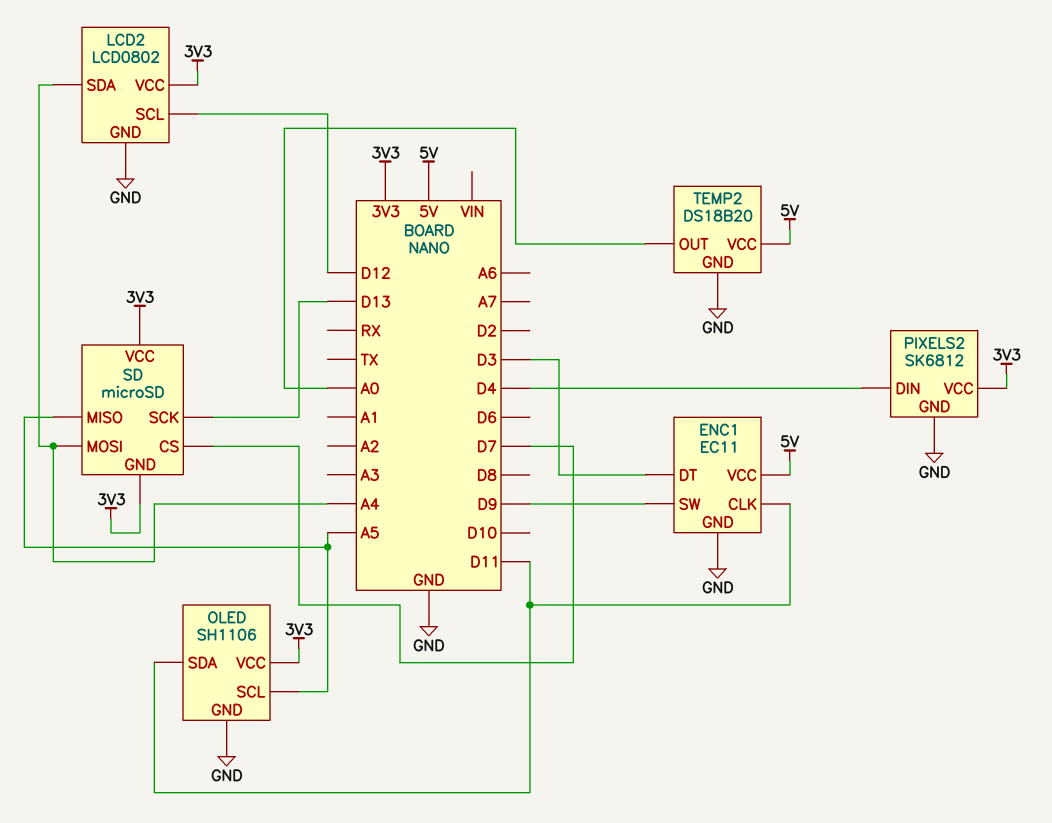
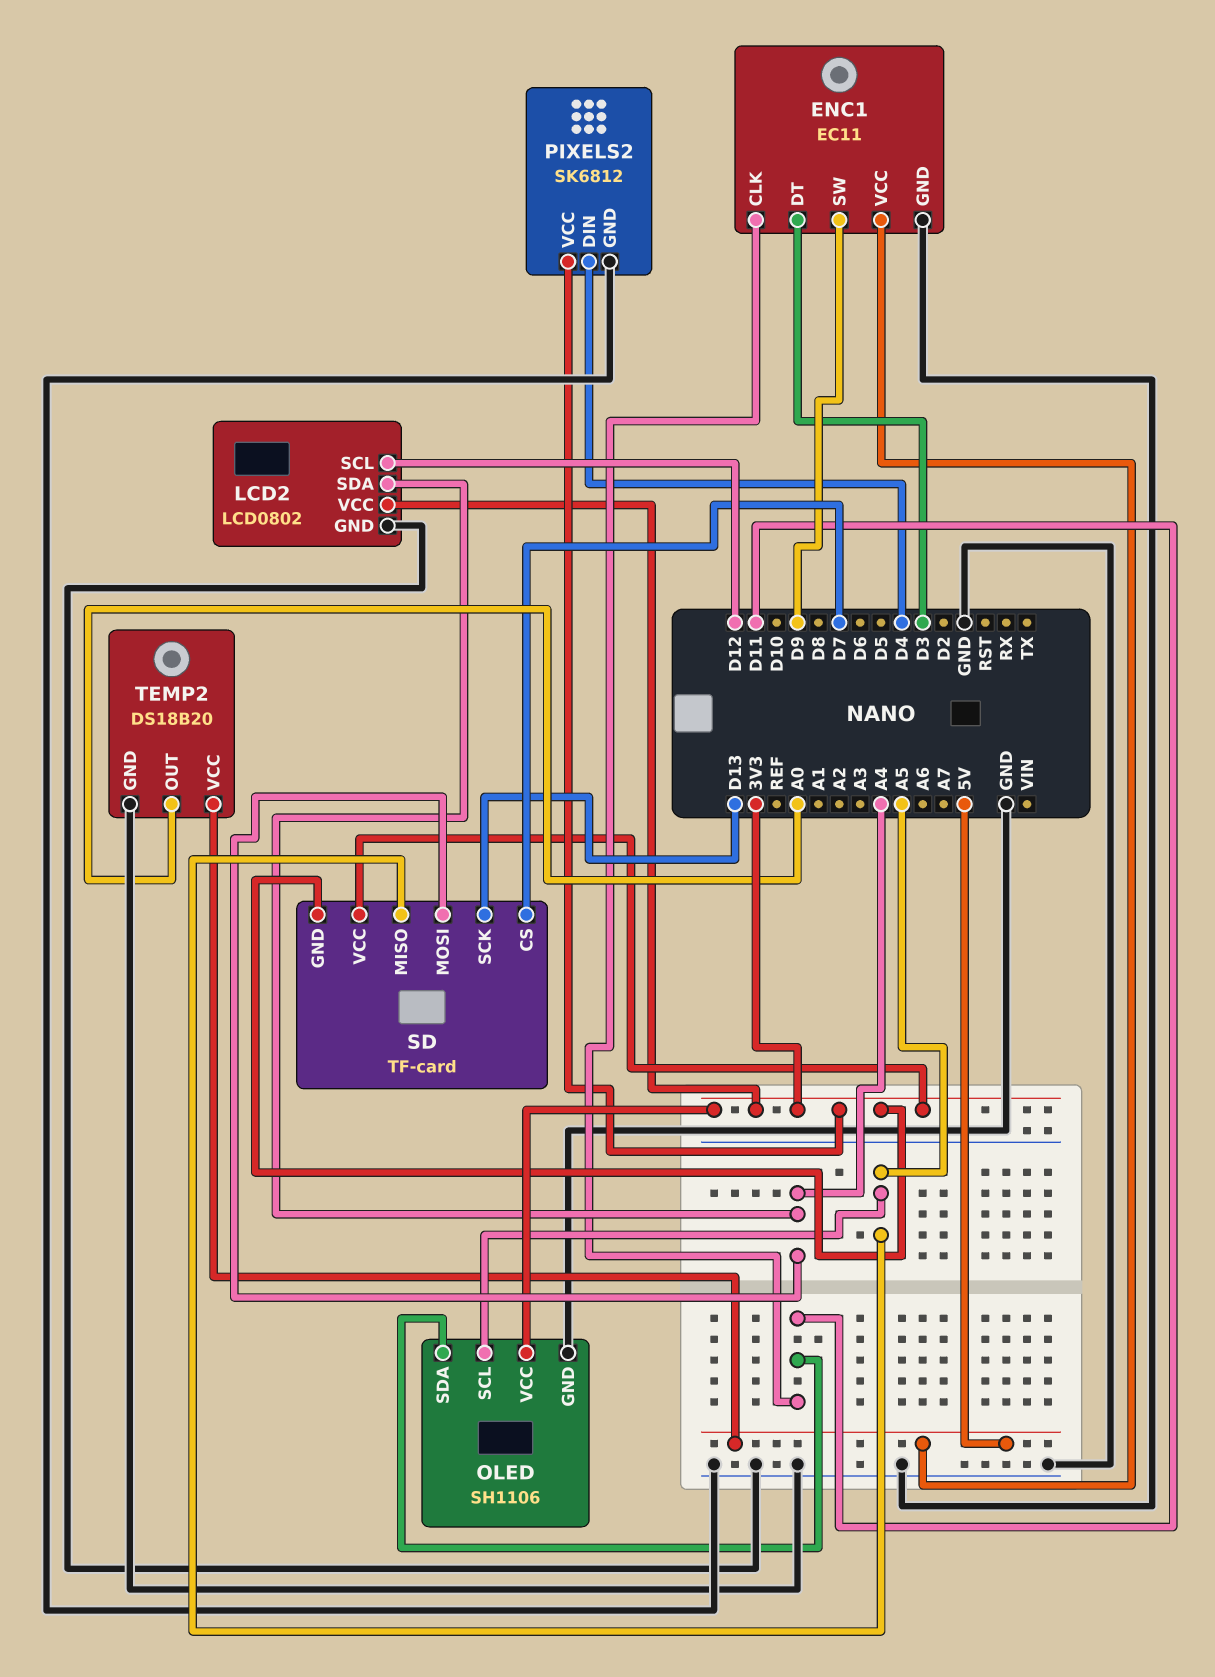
SD: microSD -> TF-card

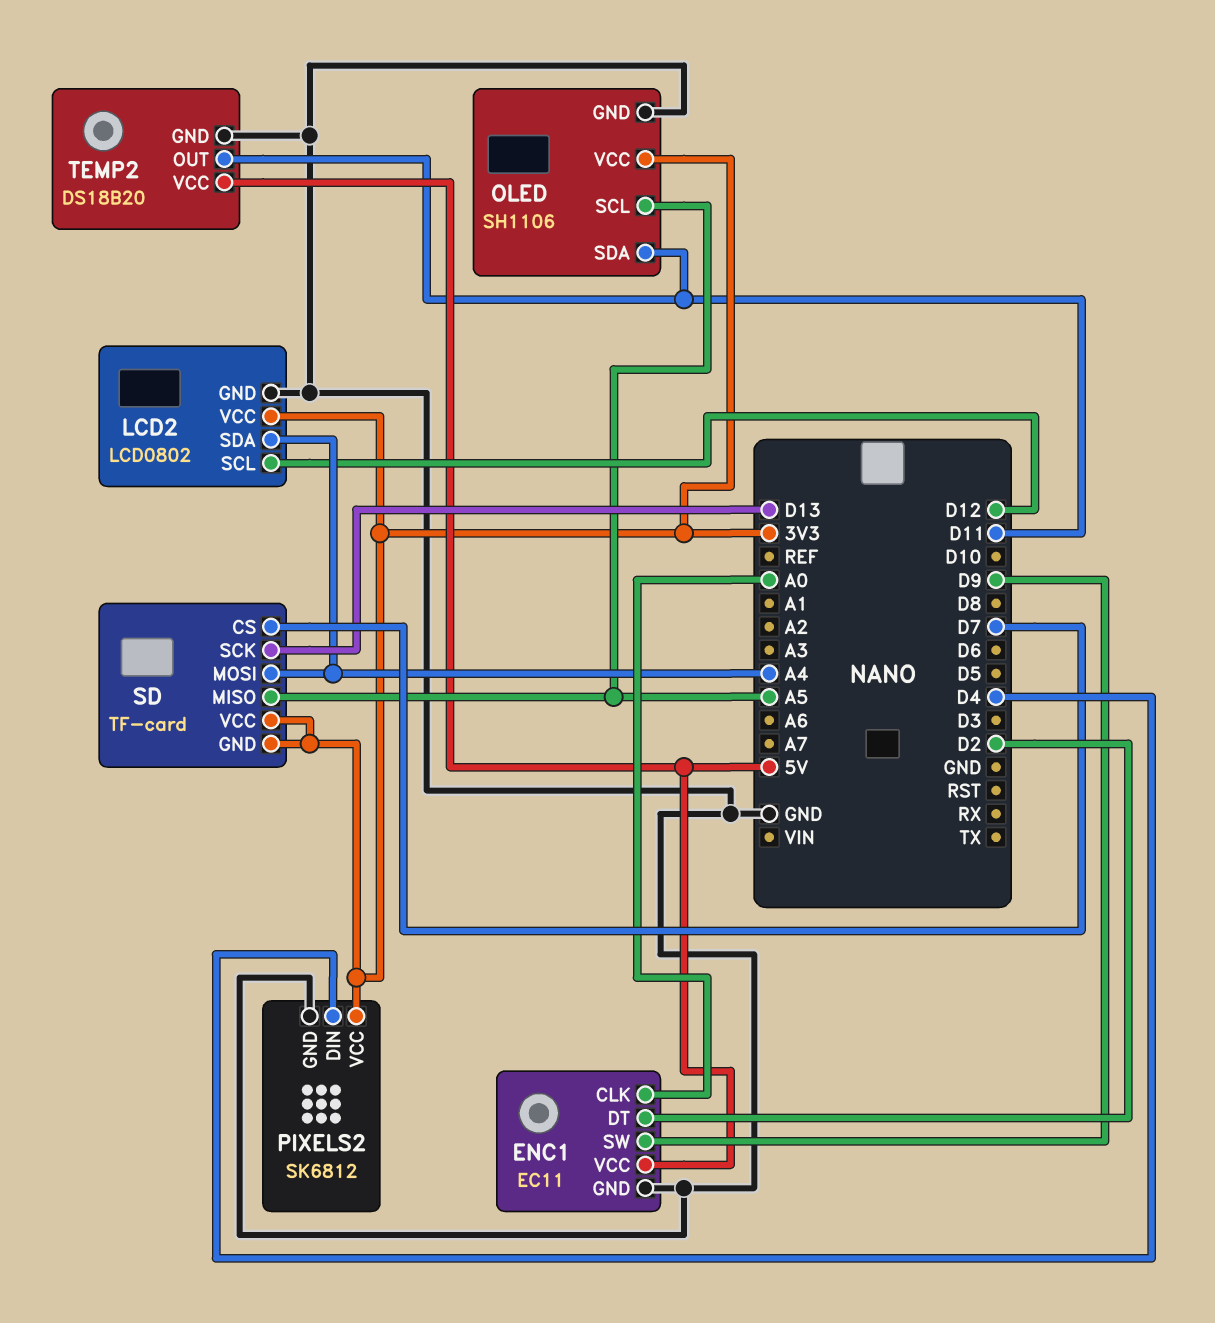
ENC1 pin CLK: D11 -> A0
ENC1 pin DT: D3 -> D2
TEMP2 pin OUT: A0 -> D11

